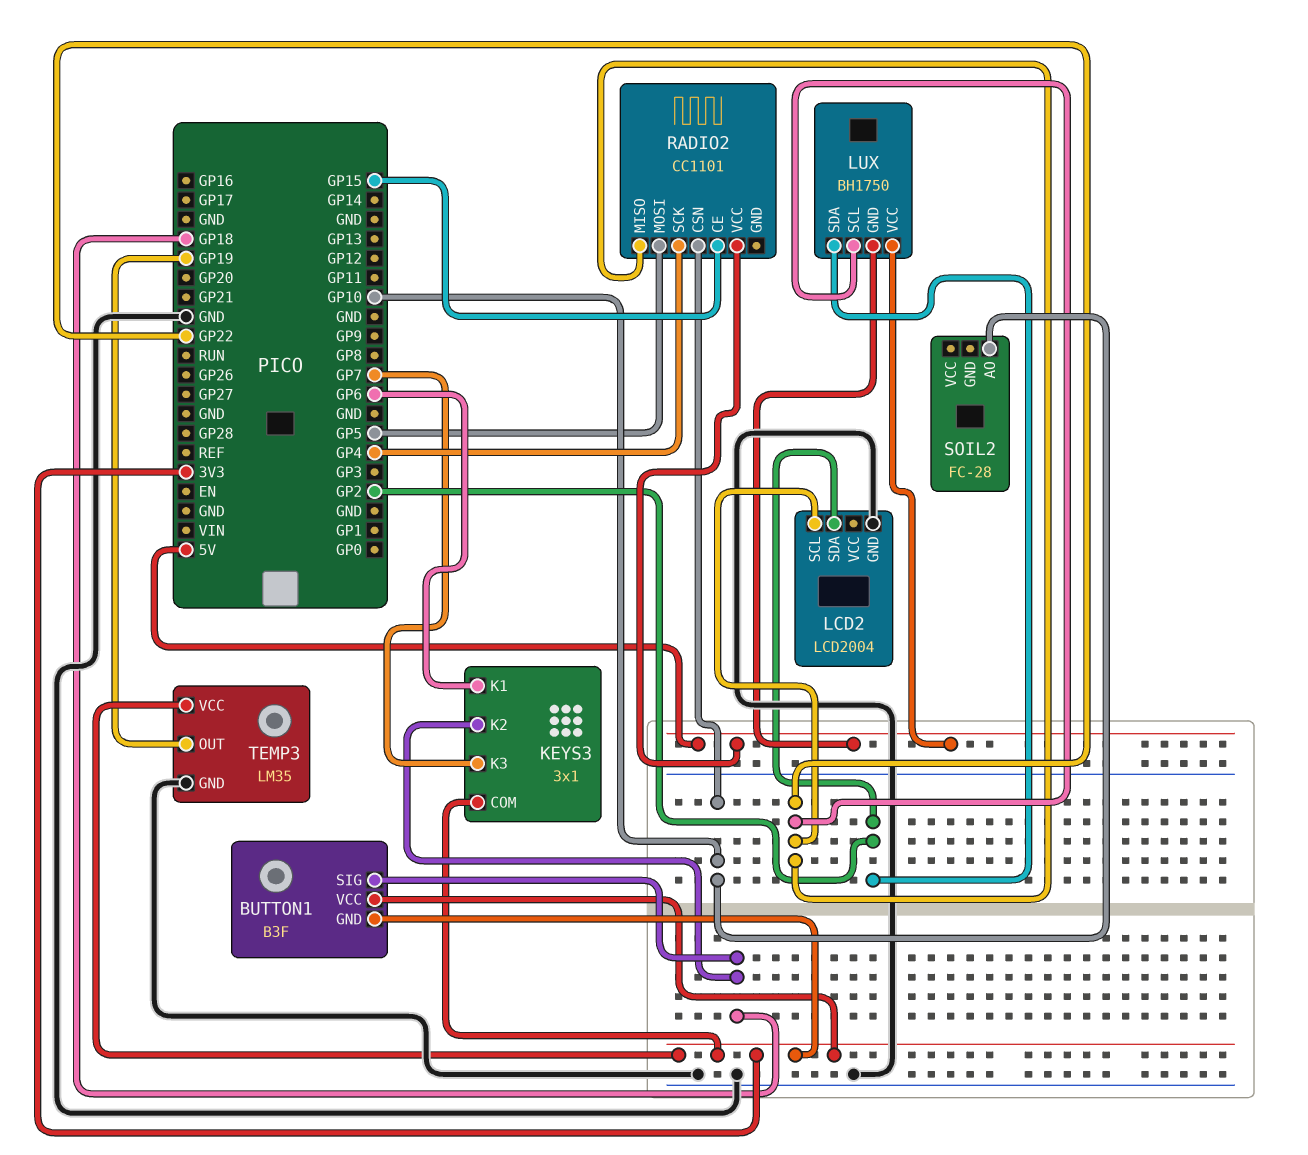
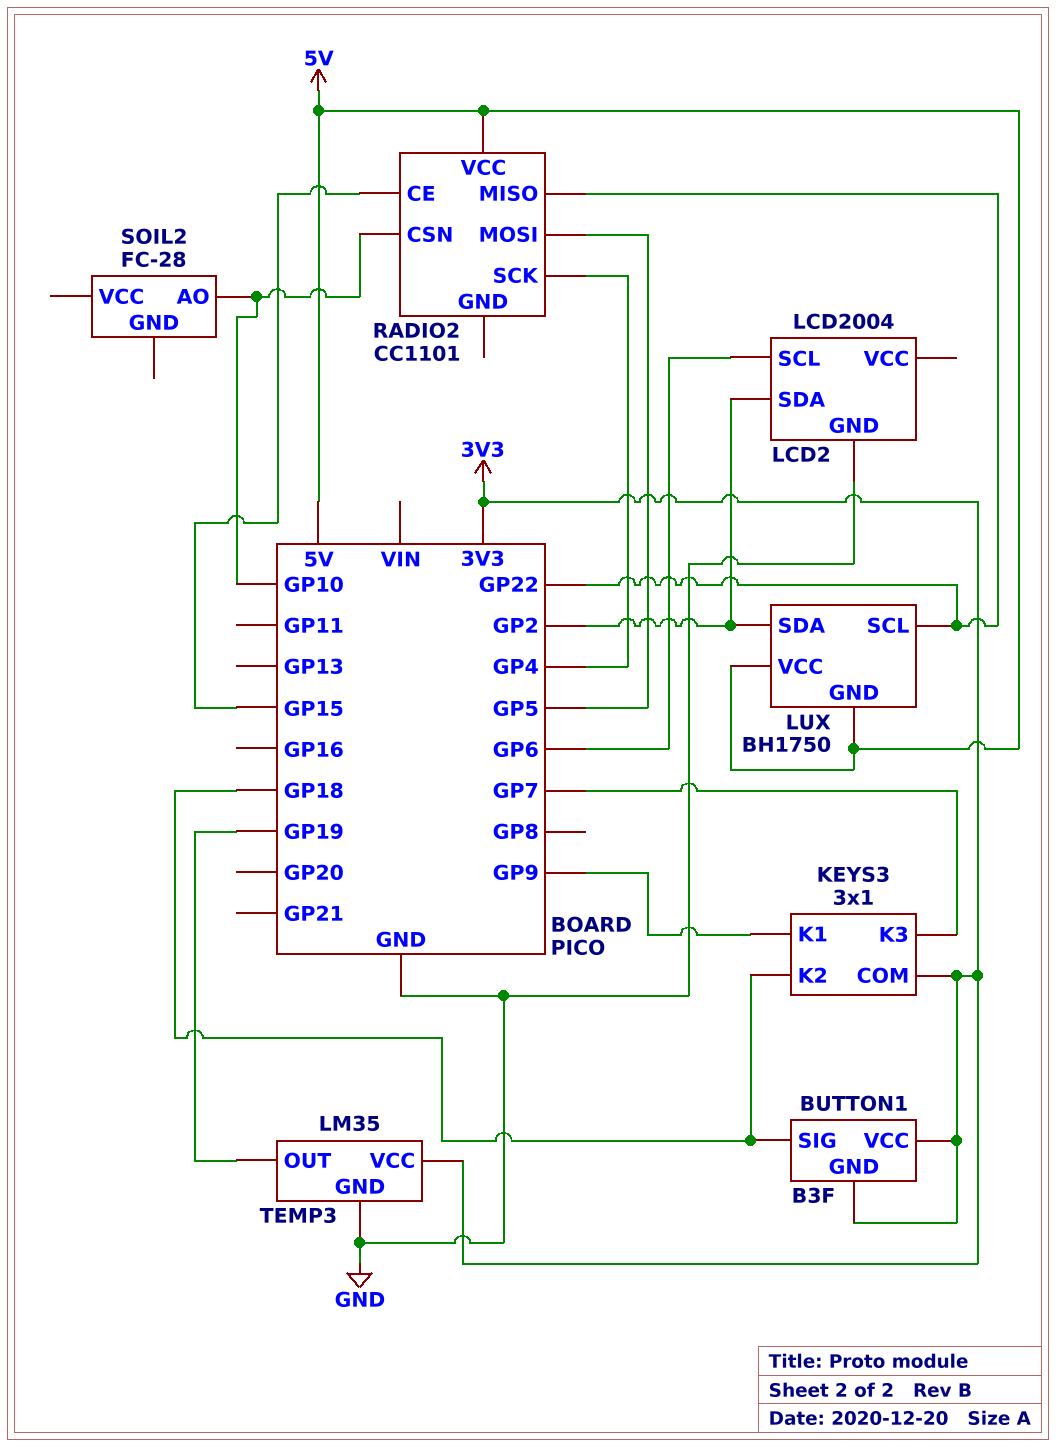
KEYS3 pin K1: GP6 -> GP9
LCD2 pin SCL: GP22 -> GP6

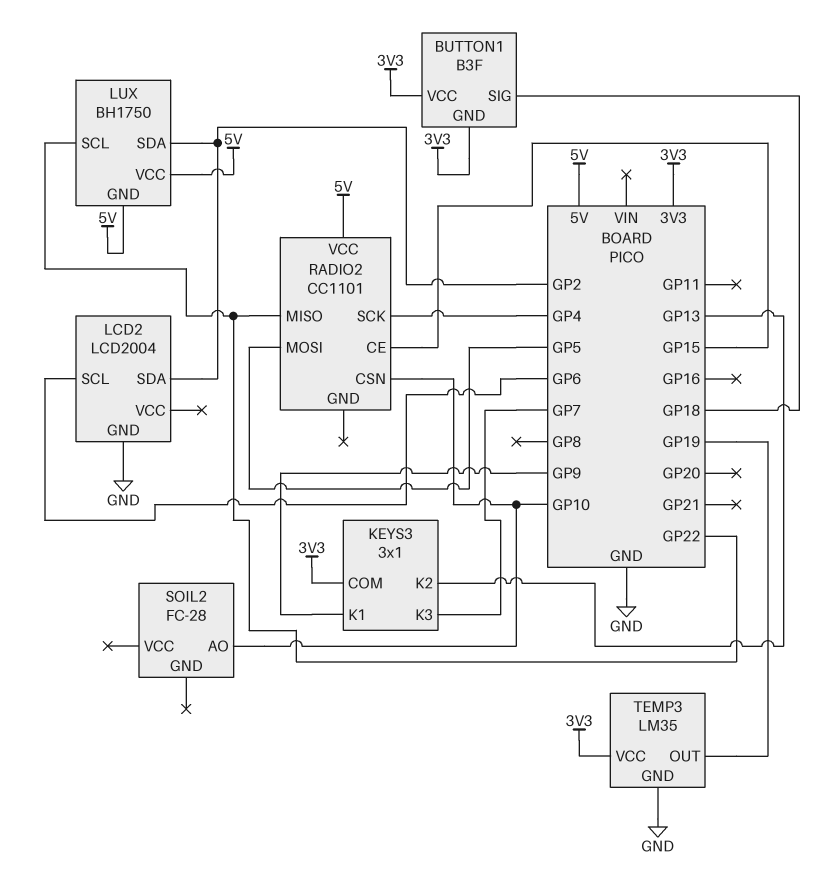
KEYS3 pin K2: GP18 -> GP13

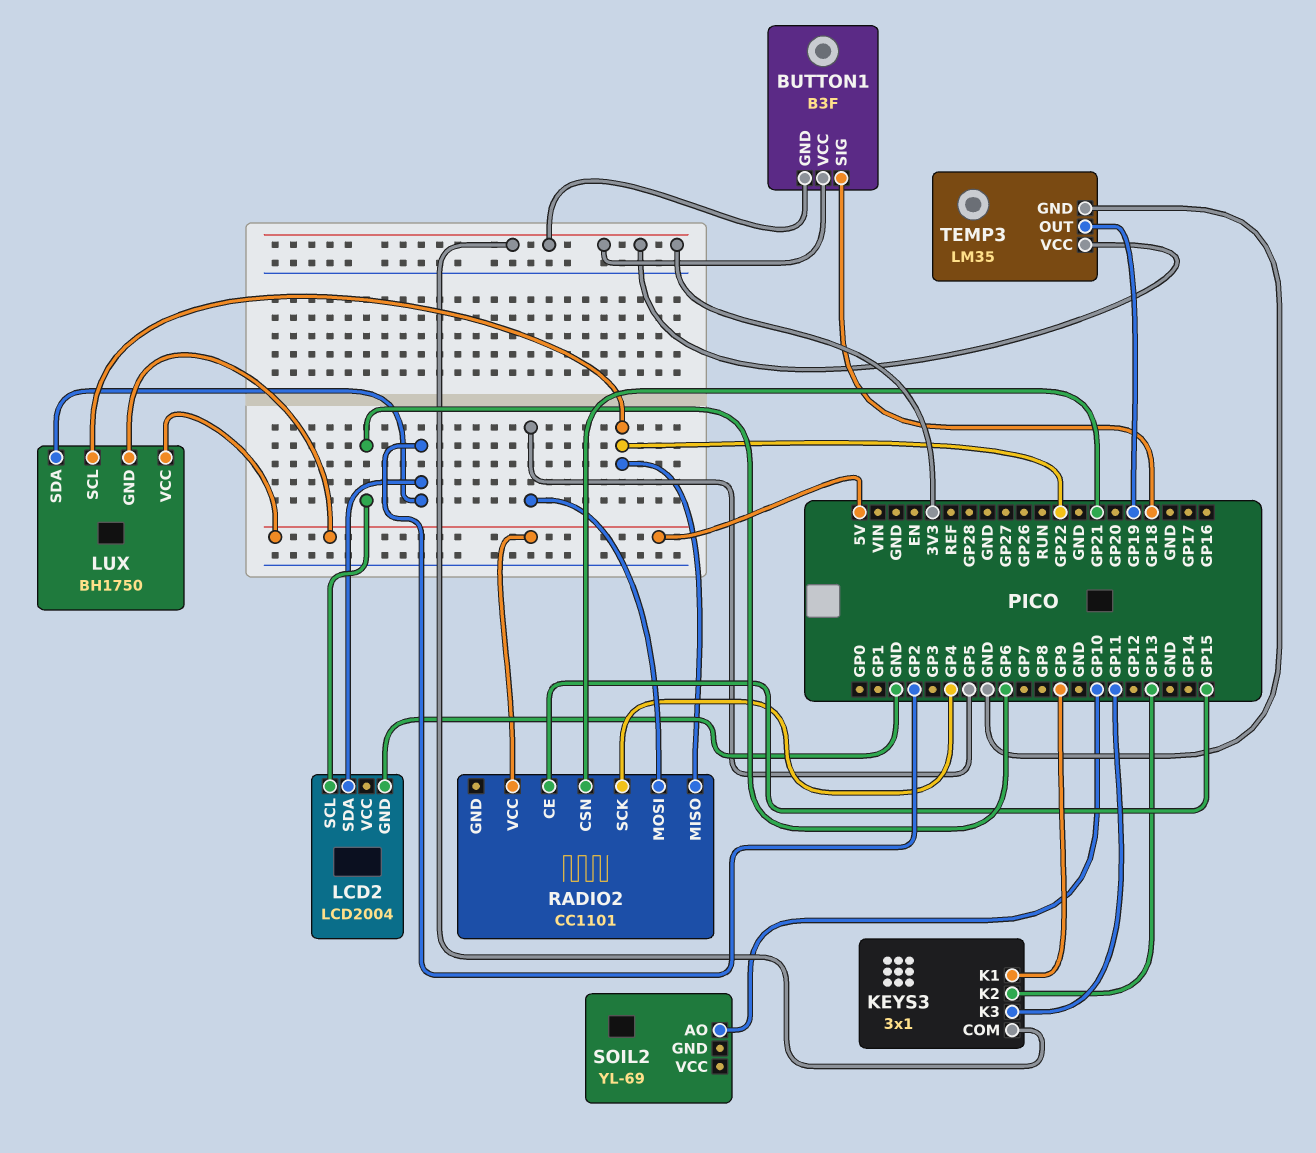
KEYS3 pin K3: GP7 -> GP11
RADIO2 pin CSN: GP10 -> GP21
SOIL2: FC-28 -> YL-69

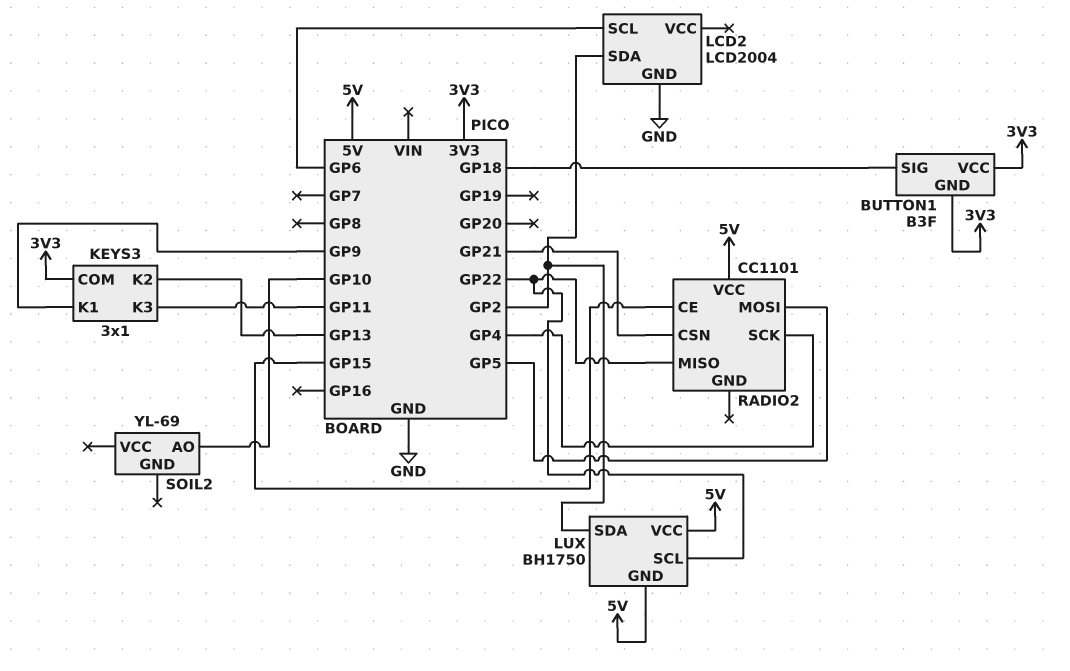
TEMP3: LM35 -> none
TEMP3 pin GND: GND -> none
TEMP3 pin OUT: GP19 -> none
TEMP3 pin VCC: 3V3 -> none

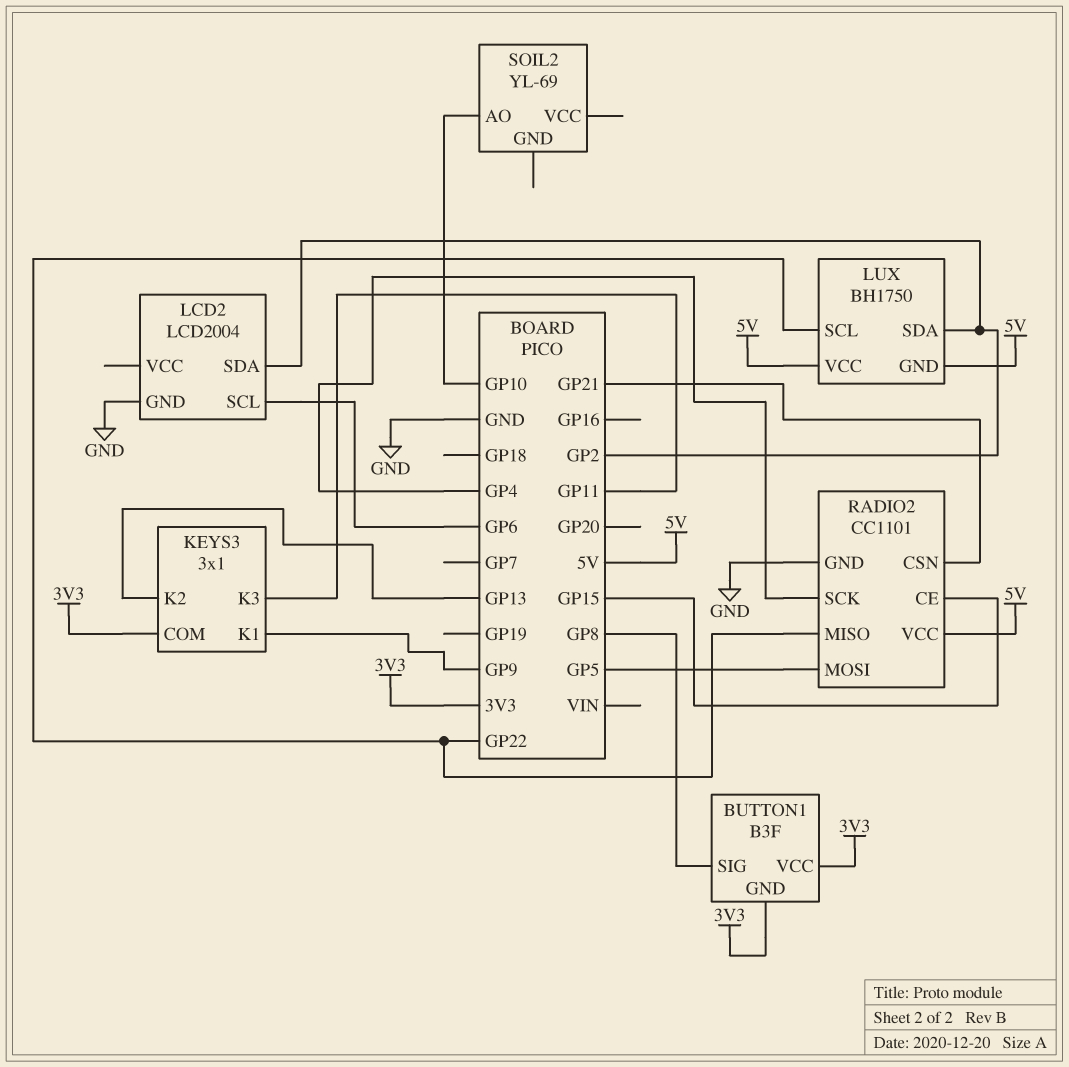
BUTTON1 pin SIG: GP18 -> GP8
RADIO2 pin GND: none -> GND

